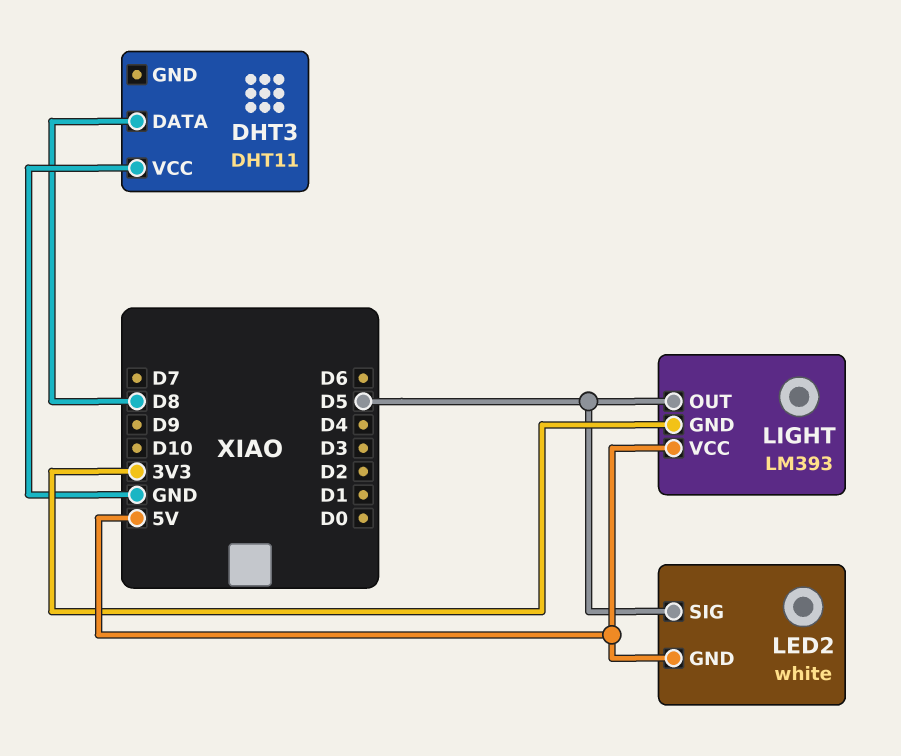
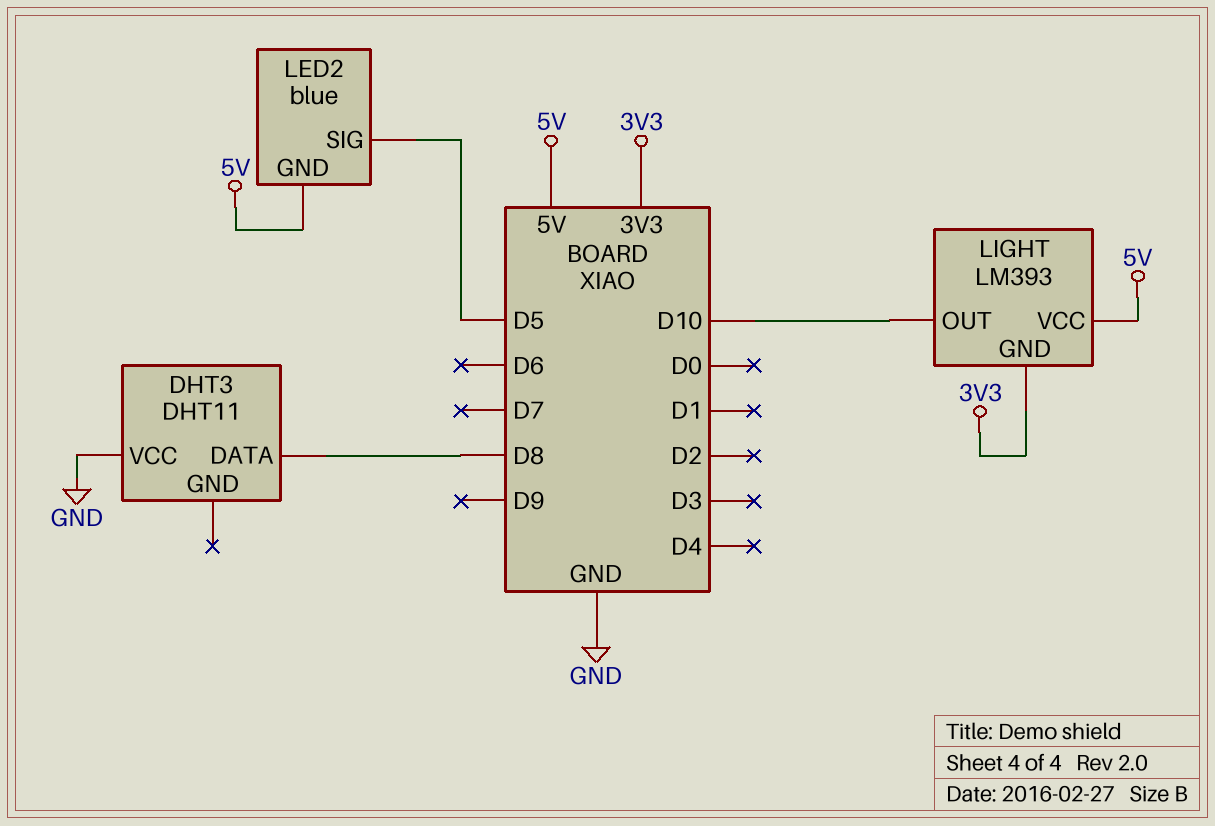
LED2: white -> blue
LIGHT pin OUT: D5 -> D10

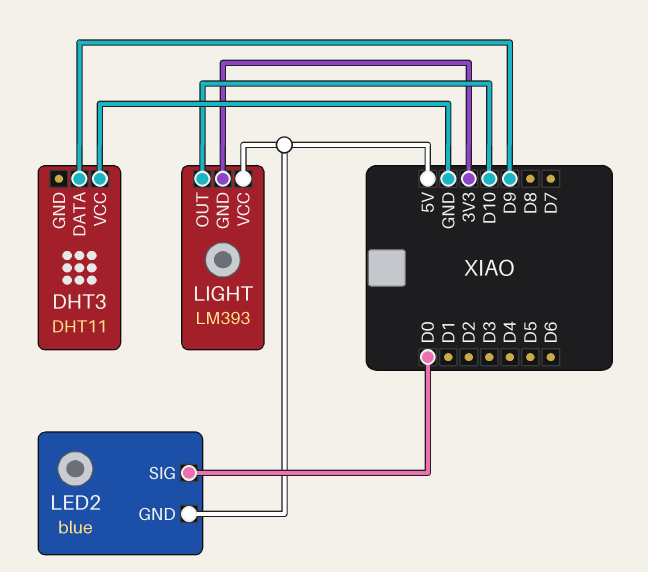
DHT3 pin DATA: D8 -> D9
LED2 pin SIG: D5 -> D0

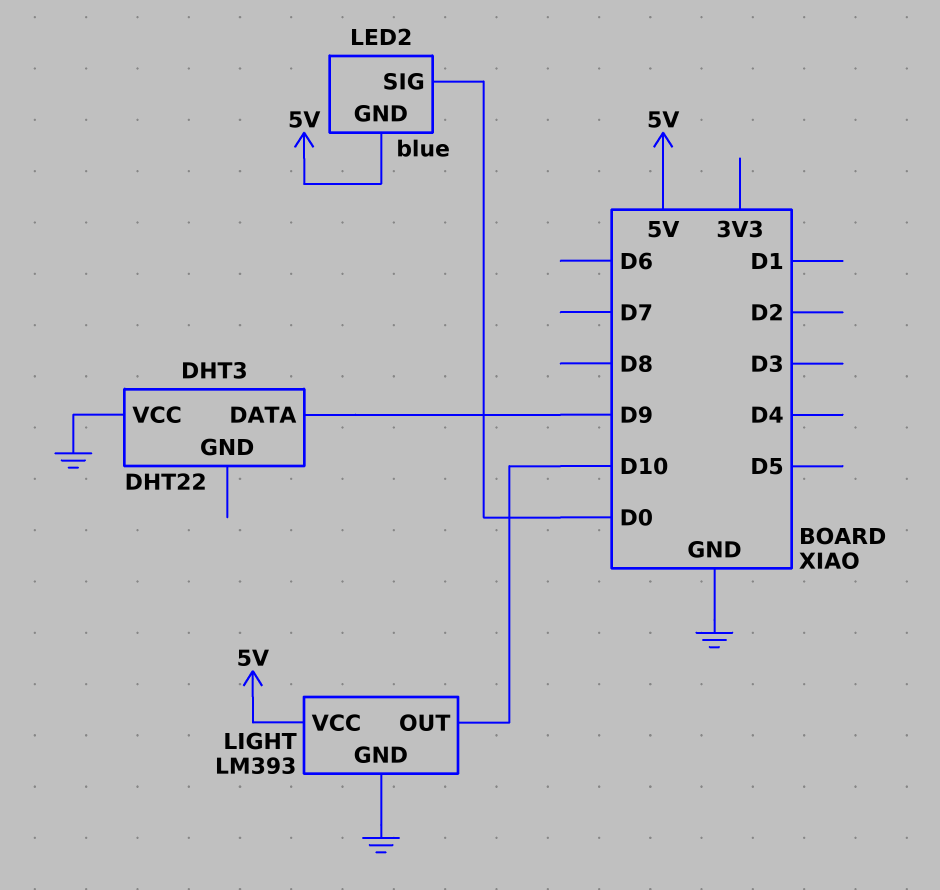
DHT3: DHT11 -> DHT22
LIGHT pin GND: 3V3 -> GND

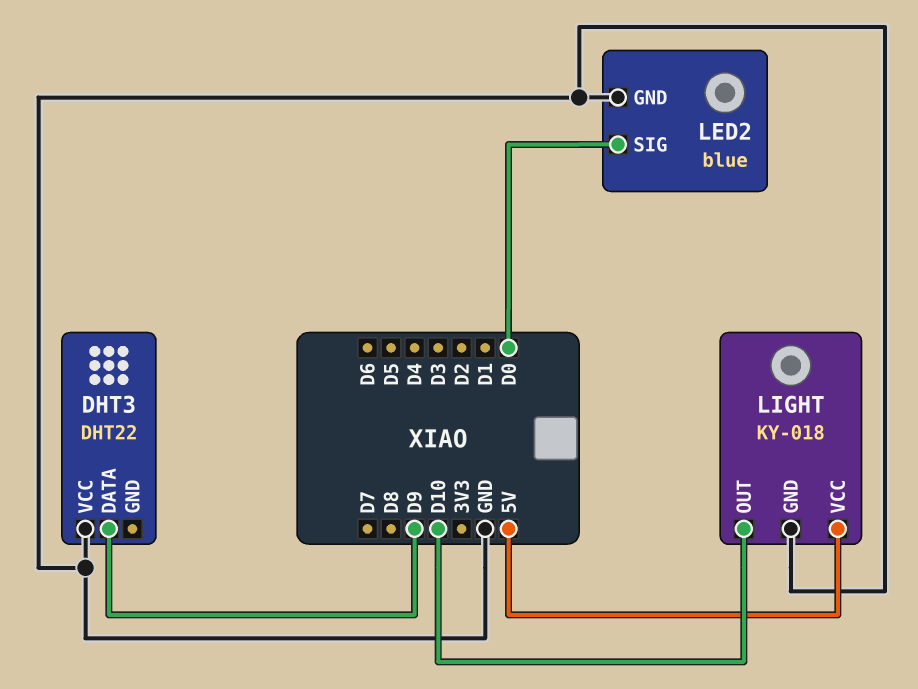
LED2 pin GND: 5V -> GND
LIGHT: LM393 -> KY-018

